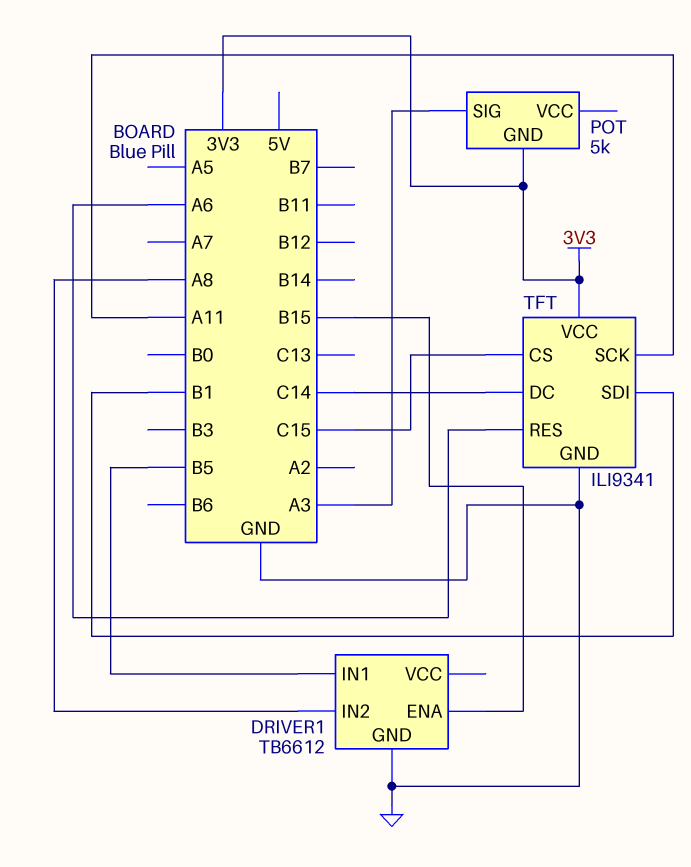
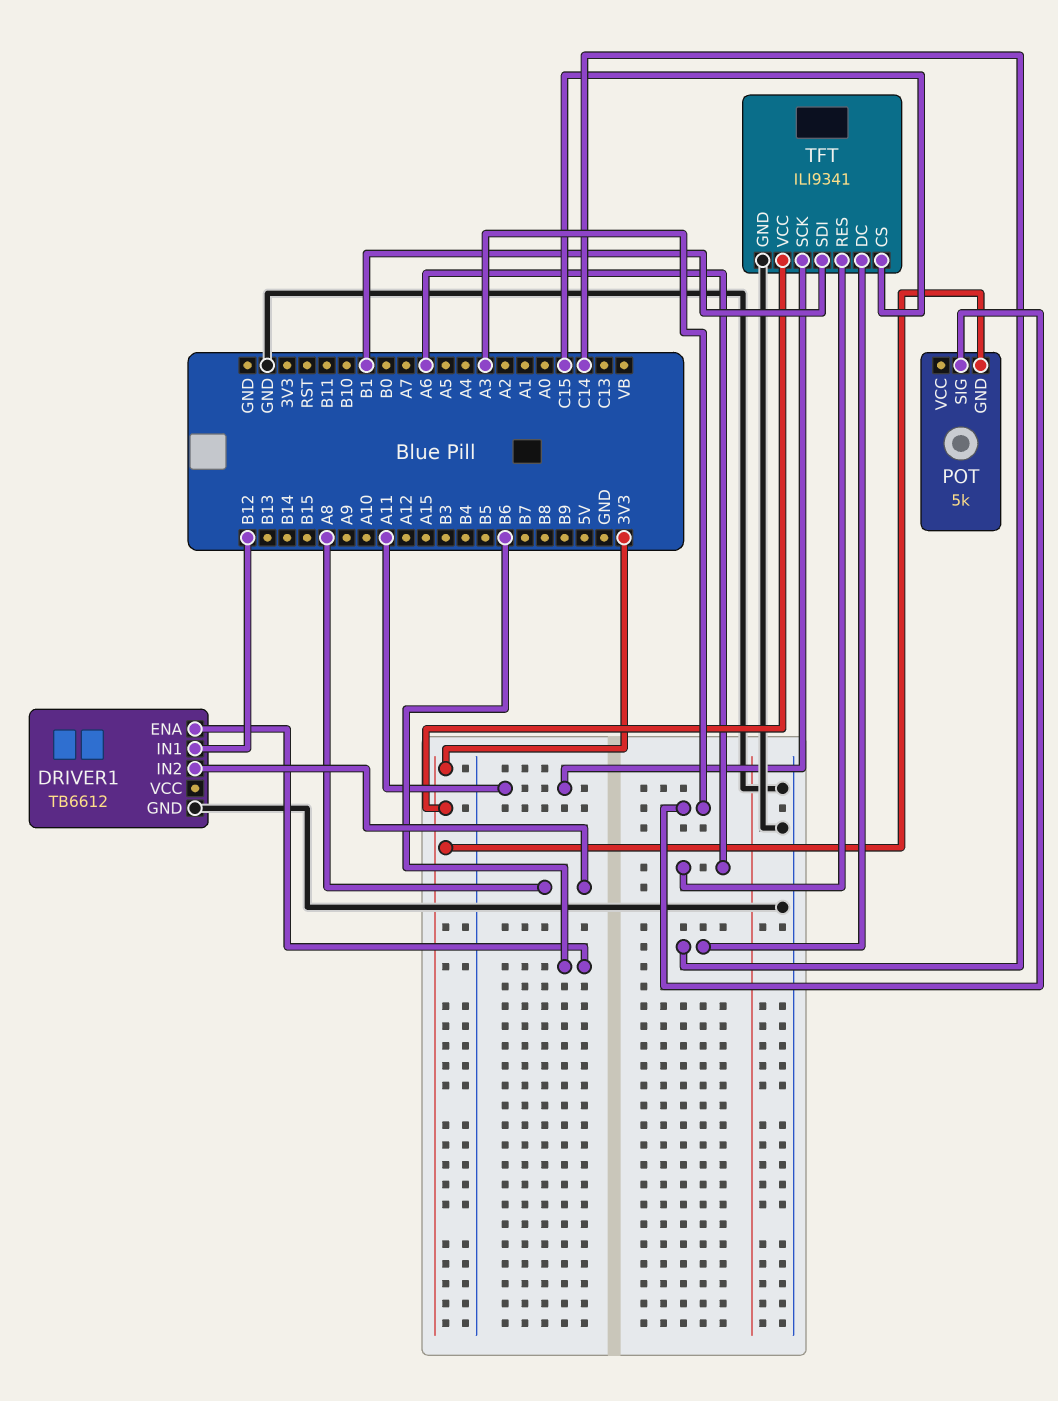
DRIVER1 pin ENA: B15 -> B6
DRIVER1 pin IN1: B5 -> B12

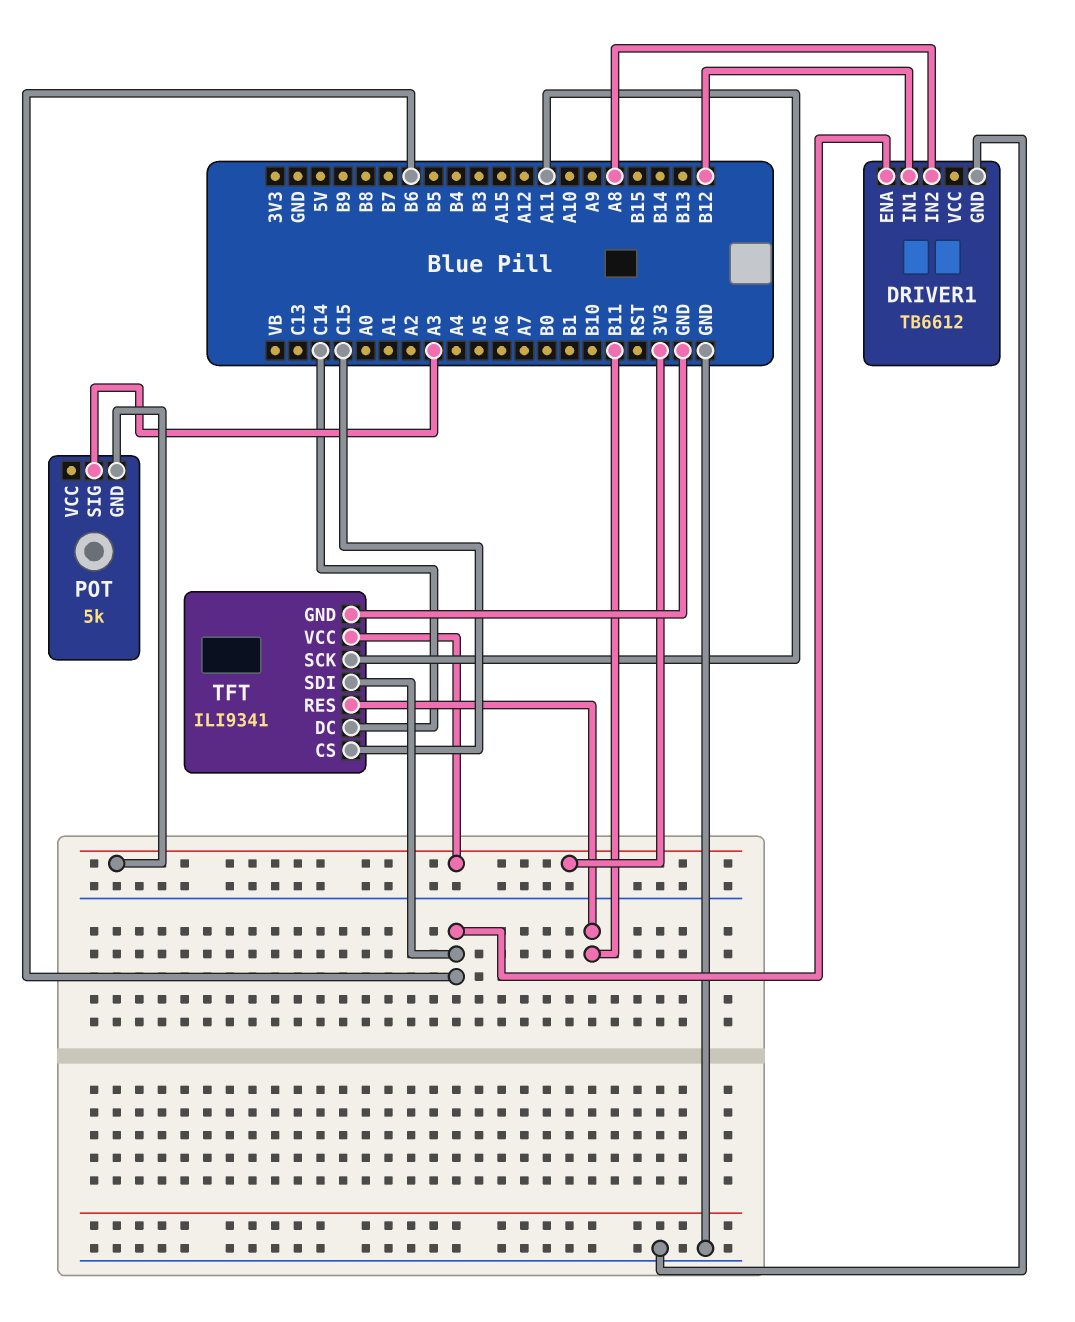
TFT pin RES: A6 -> B11
TFT pin SDI: B1 -> B6

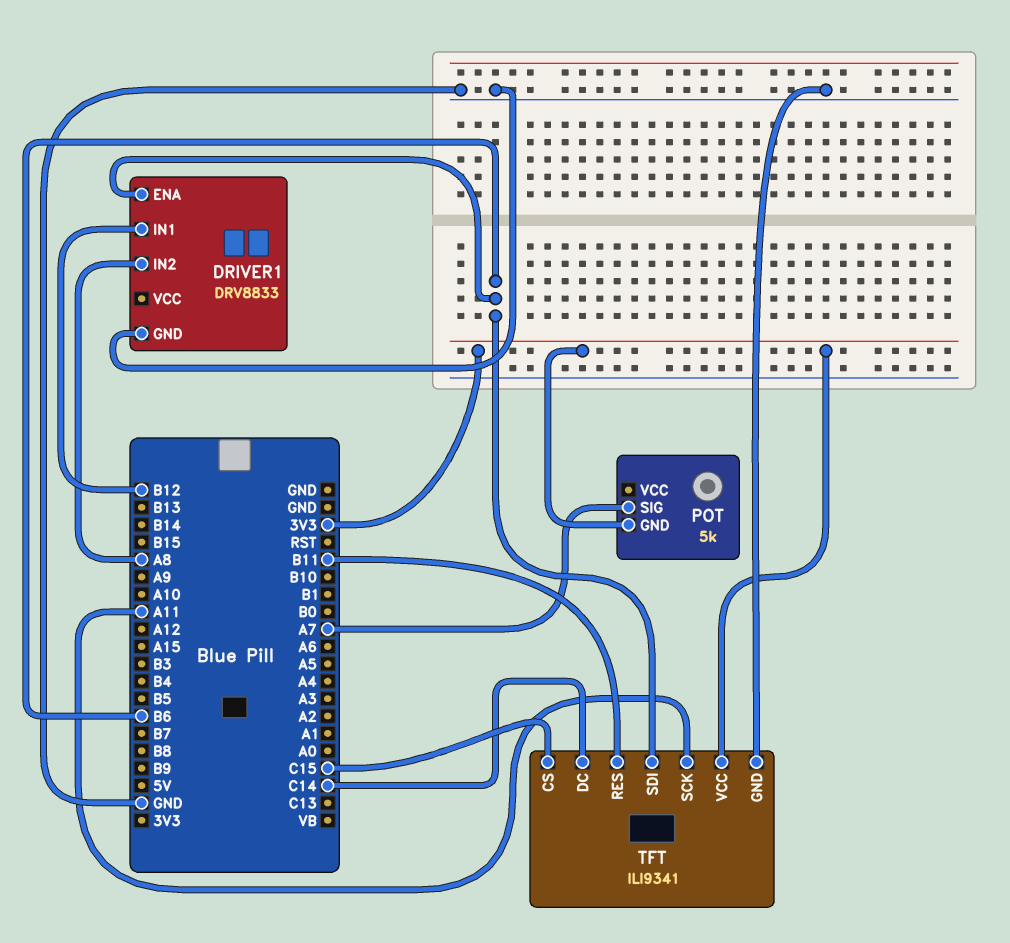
DRIVER1: TB6612 -> DRV8833
POT pin SIG: A3 -> A7

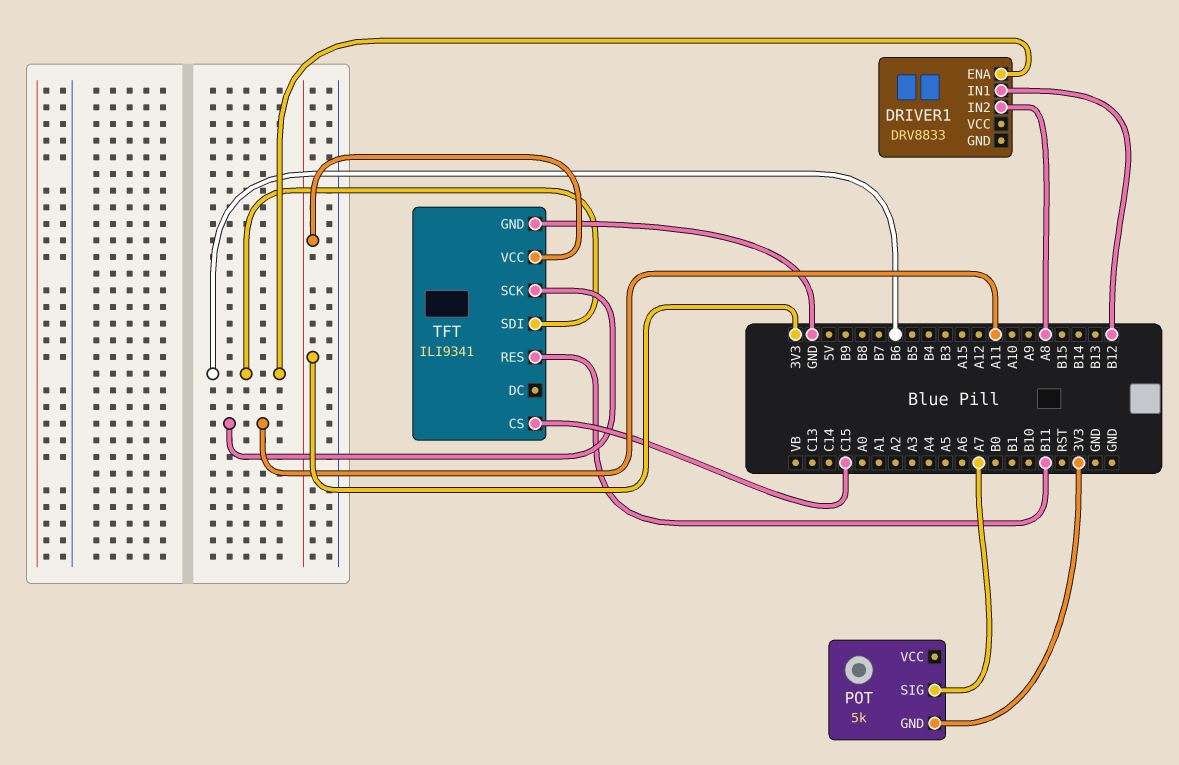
DRIVER1 pin GND: GND -> none
TFT pin DC: C14 -> none

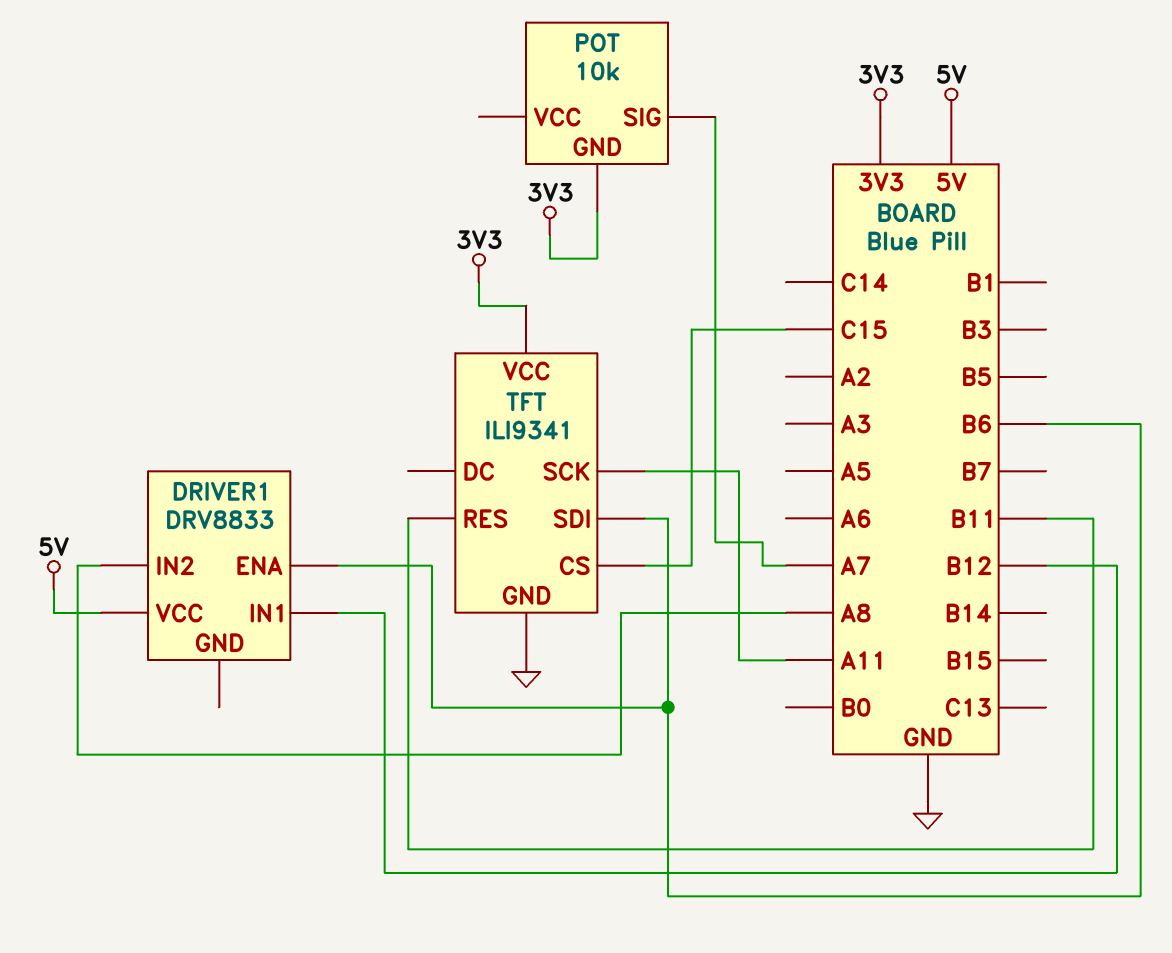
DRIVER1 pin VCC: none -> 5V
POT: 5k -> 10k

